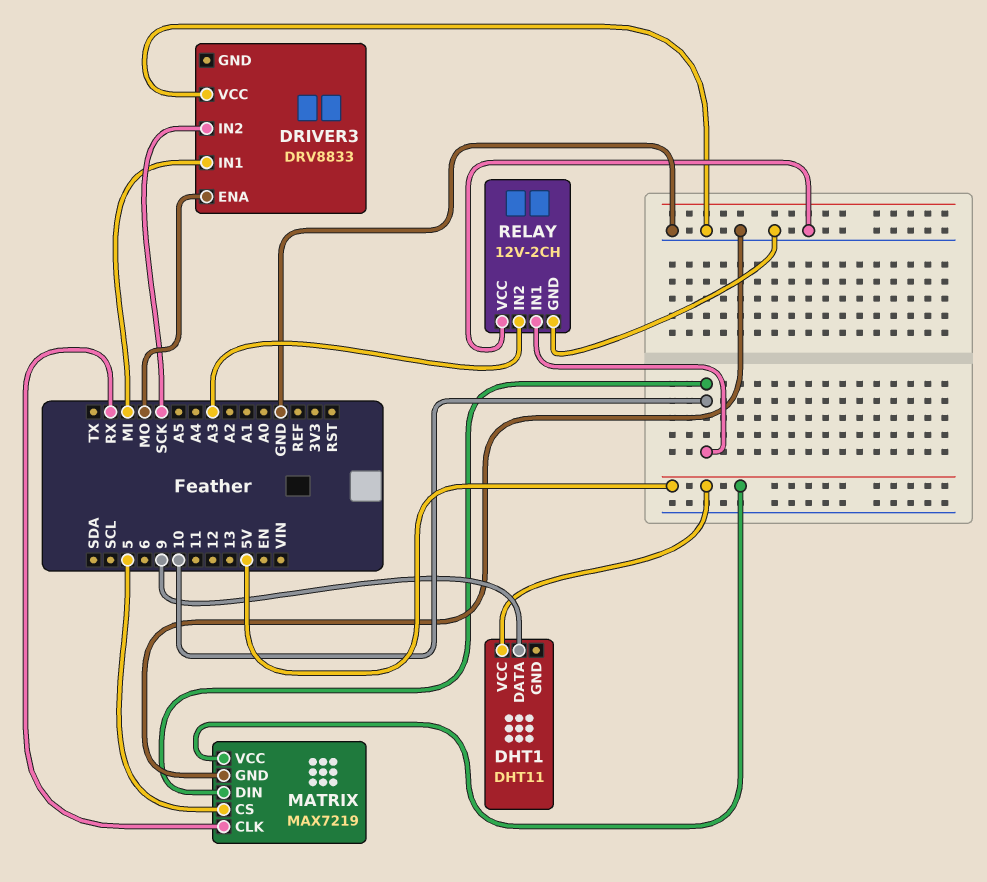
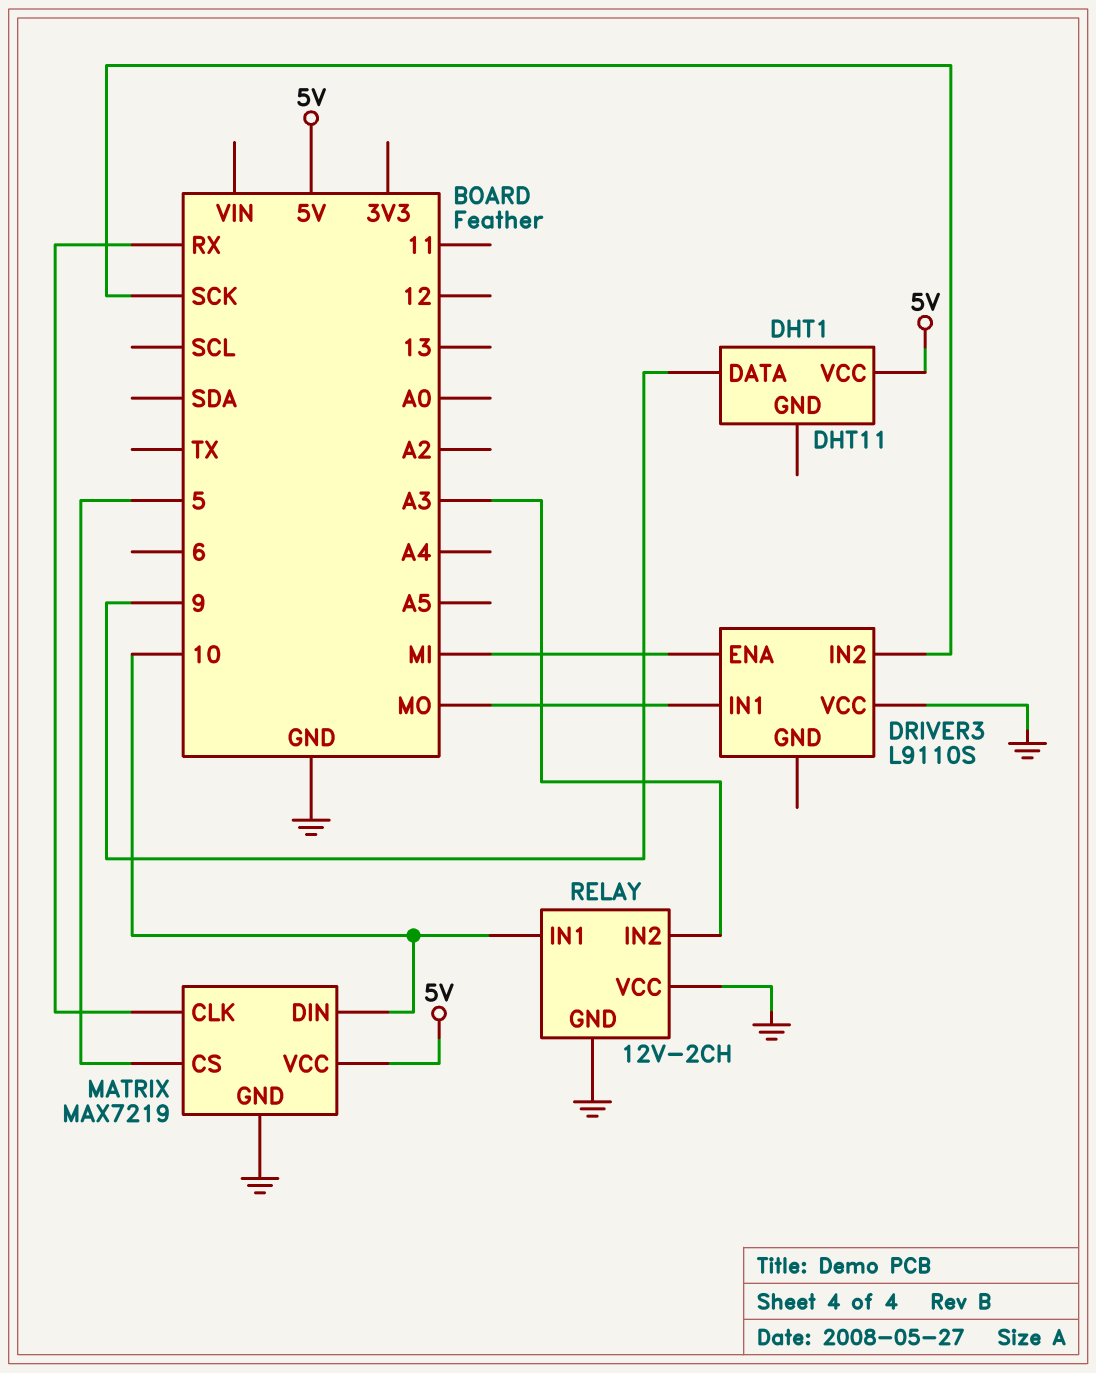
DRIVER3: DRV8833 -> L9110S
DRIVER3 pin ENA: MO -> MI
DRIVER3 pin IN1: MI -> MO

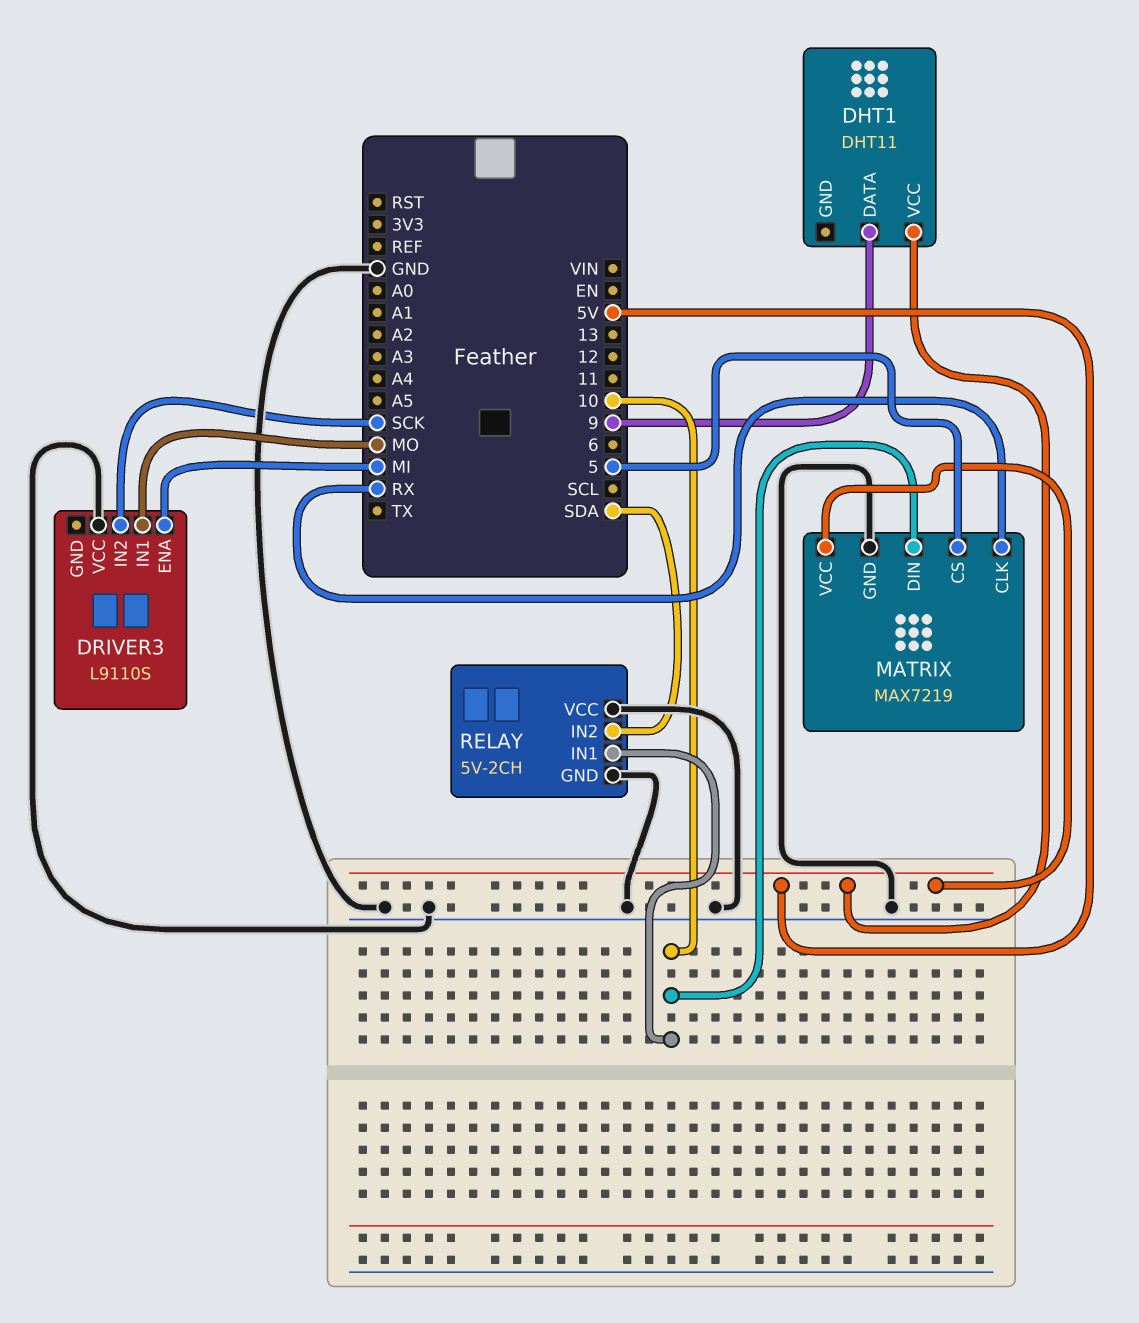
RELAY: 12V-2CH -> 5V-2CH
RELAY pin IN2: A3 -> SDA

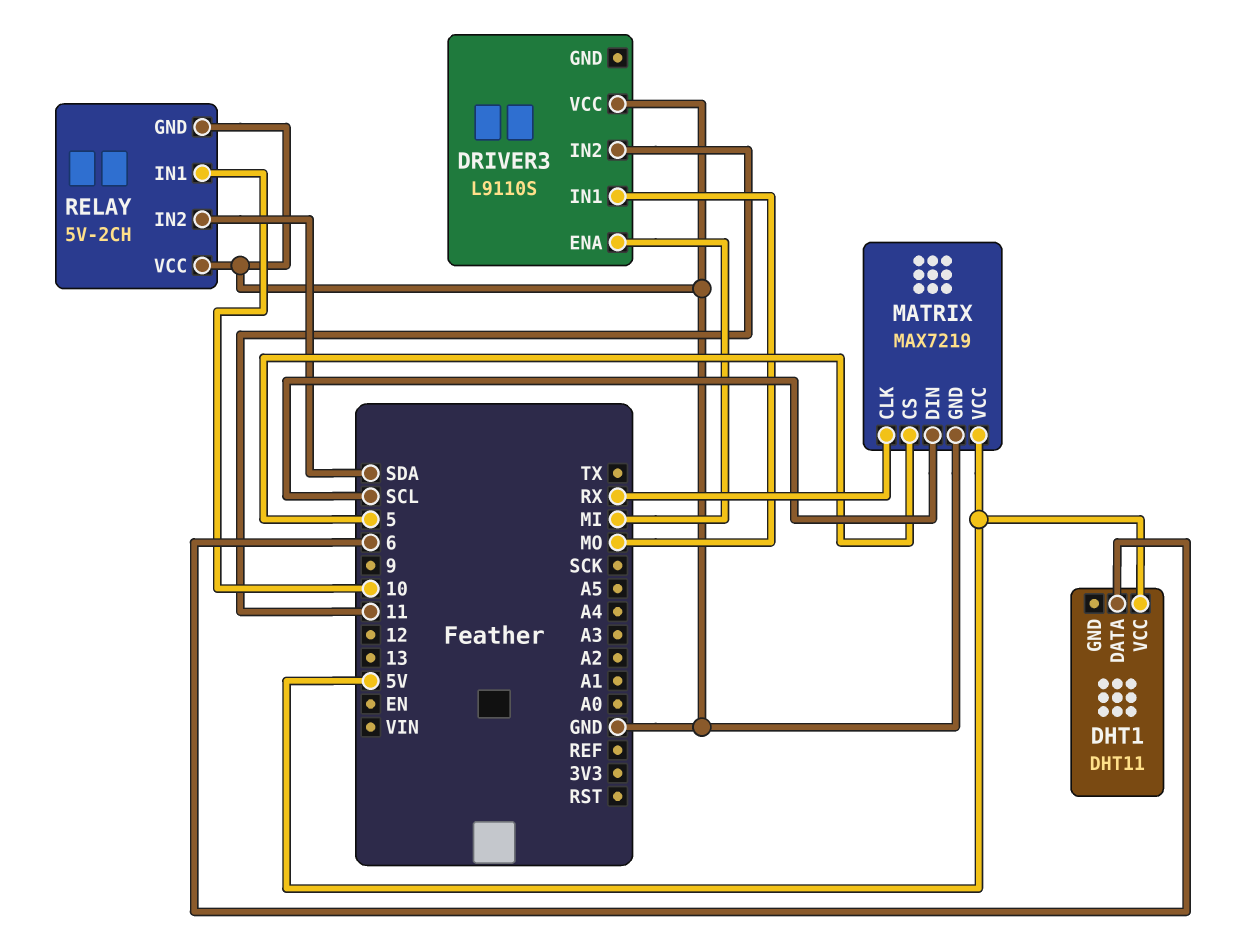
DHT1 pin DATA: 9 -> 6
DRIVER3 pin IN2: SCK -> 11
MATRIX pin DIN: 10 -> SCL

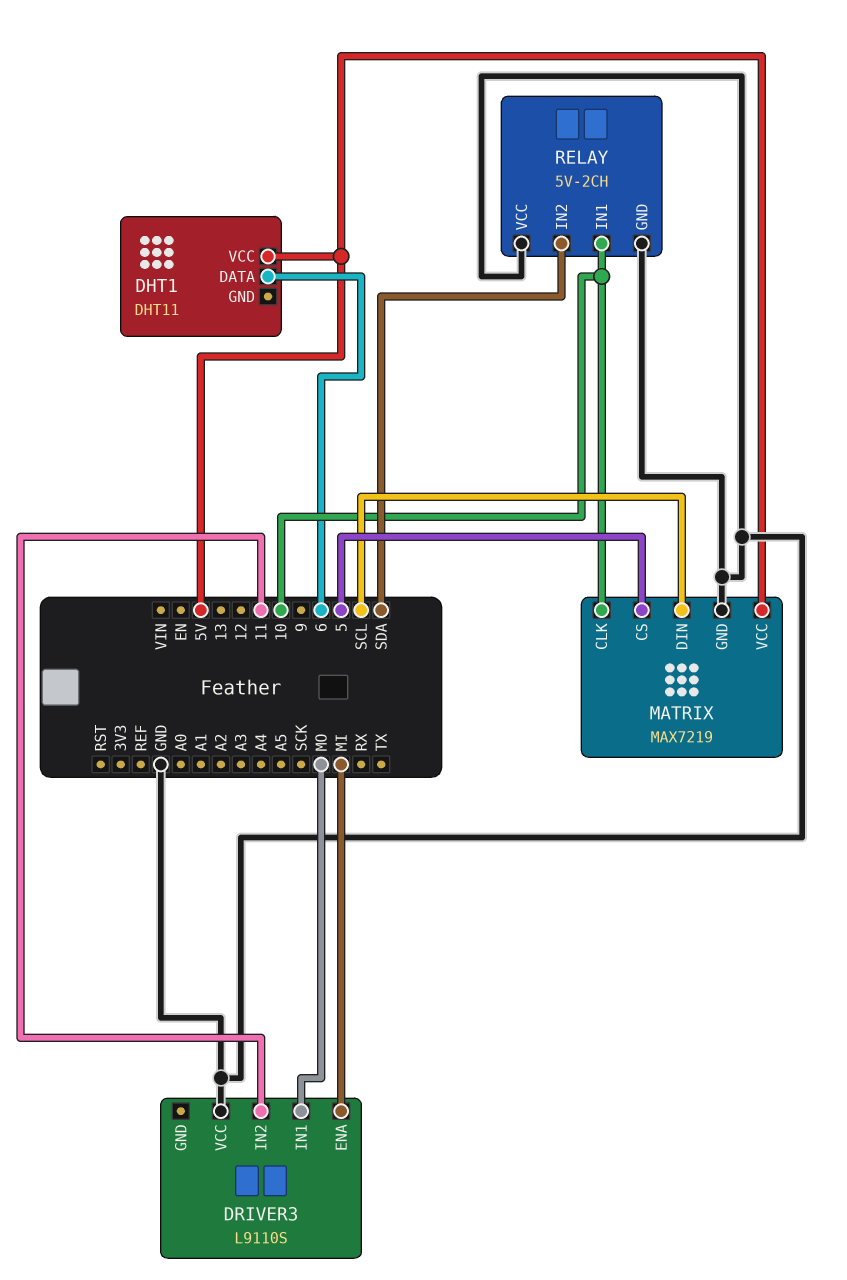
MATRIX pin CLK: RX -> 10

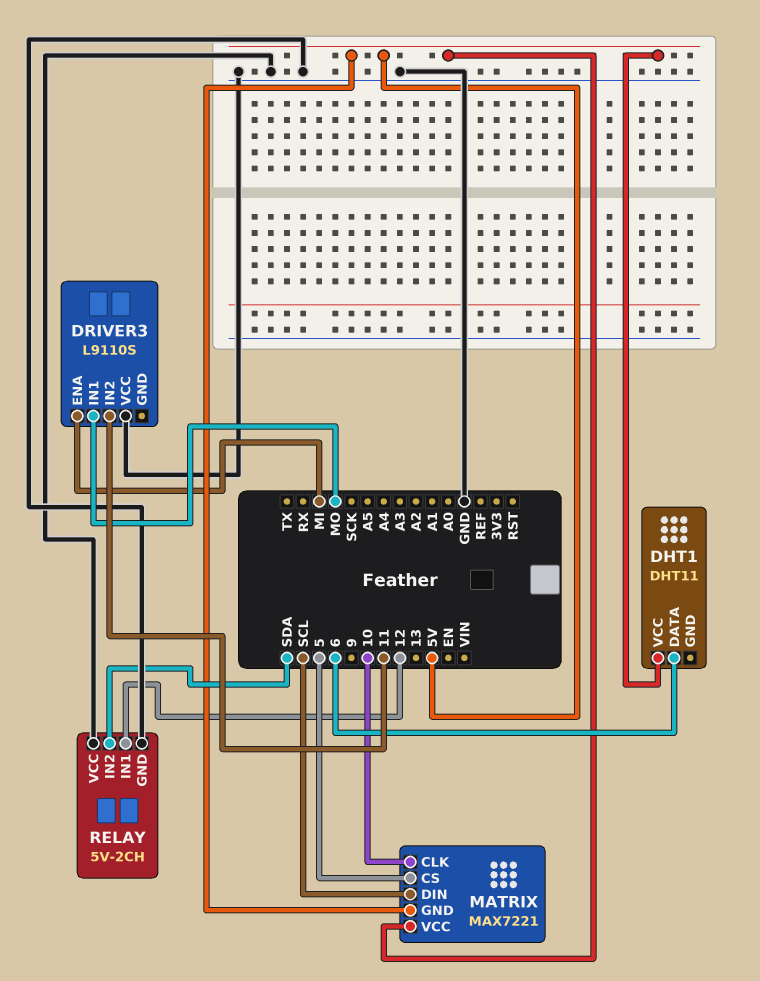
MATRIX: MAX7219 -> MAX7221
MATRIX pin GND: GND -> 5V
RELAY pin IN1: 10 -> 12

